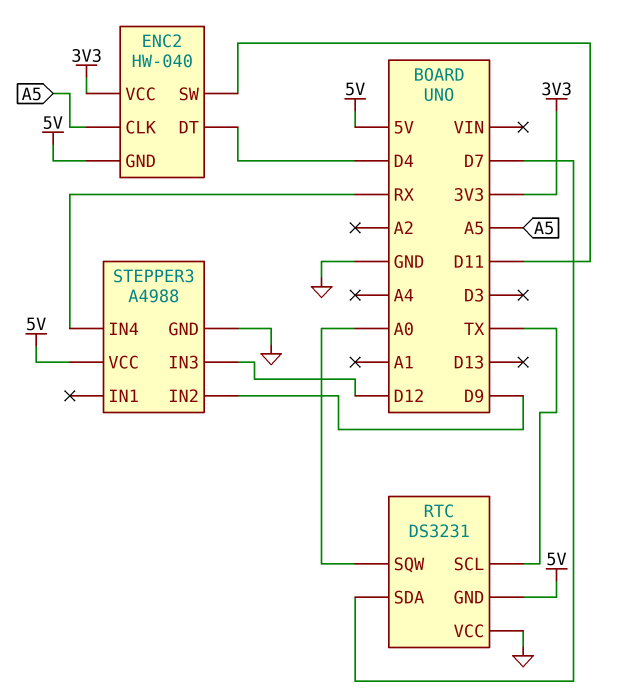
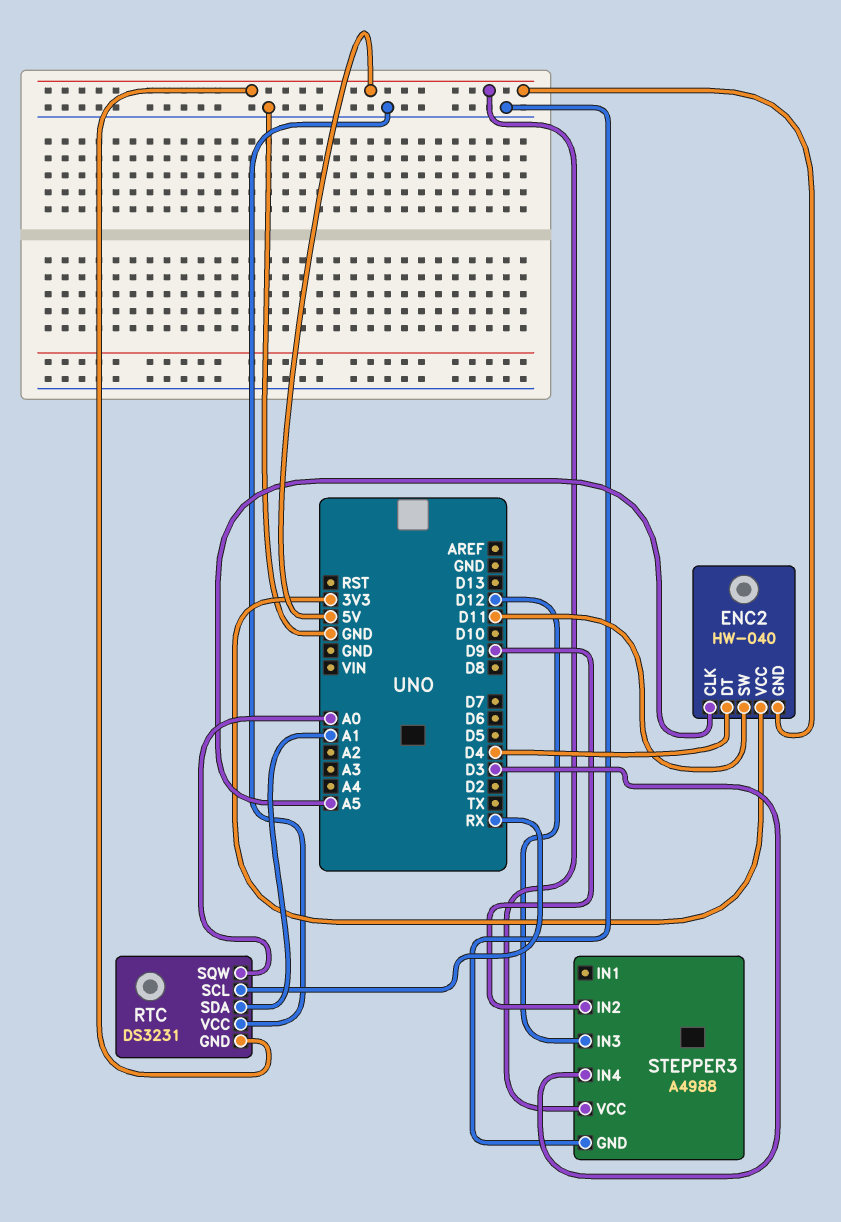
RTC pin SCL: TX -> RX
RTC pin SDA: D7 -> A1
STEPPER3 pin IN4: RX -> D3

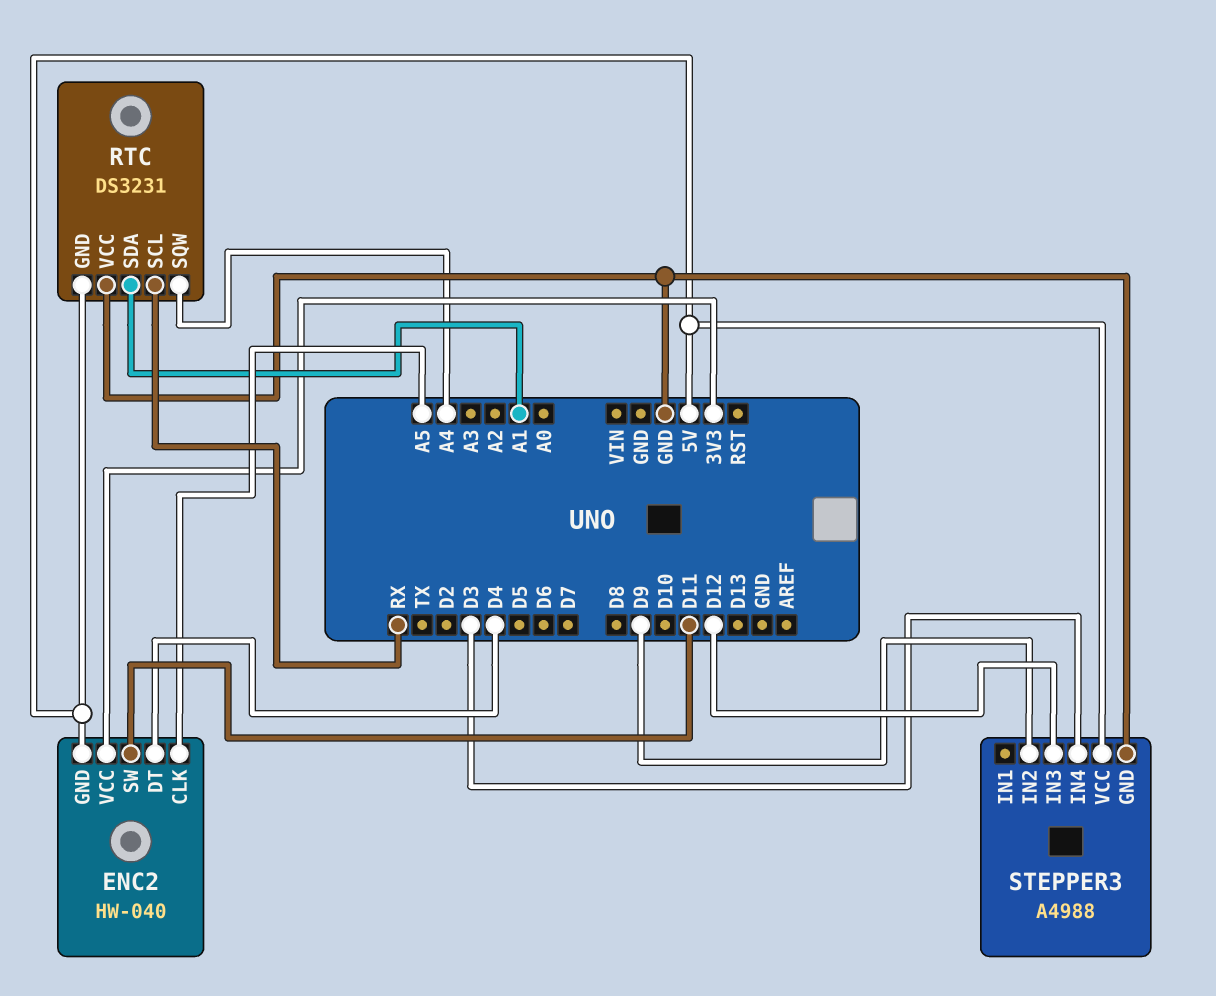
RTC pin SQW: A0 -> A4

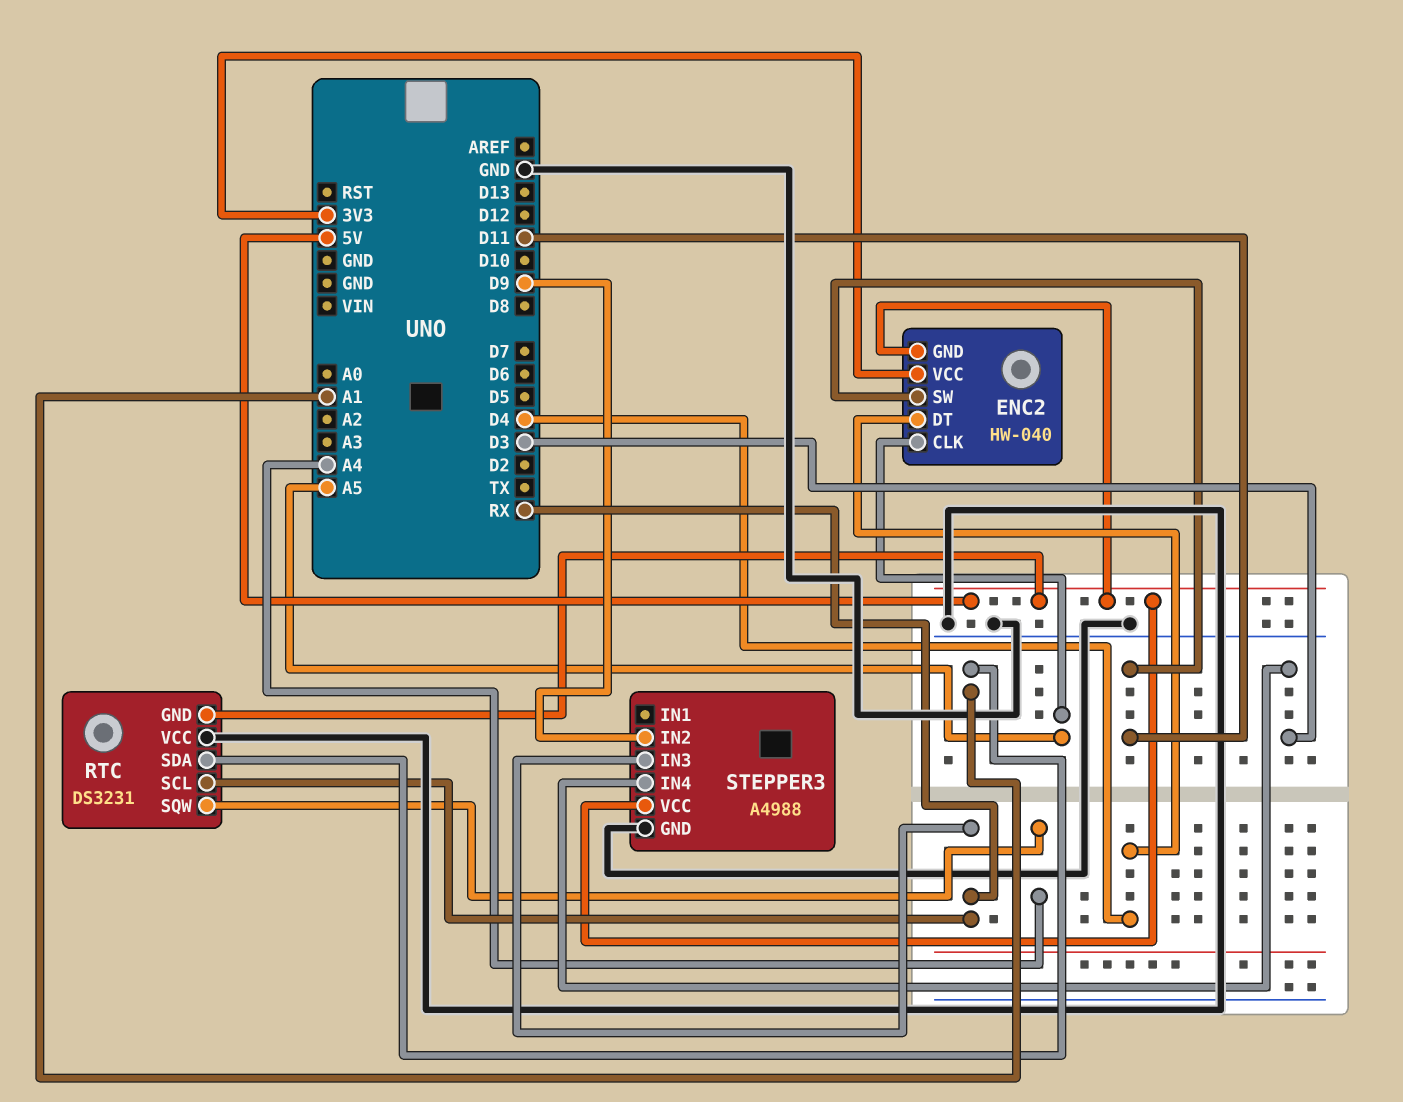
STEPPER3 pin IN3: D12 -> RX

